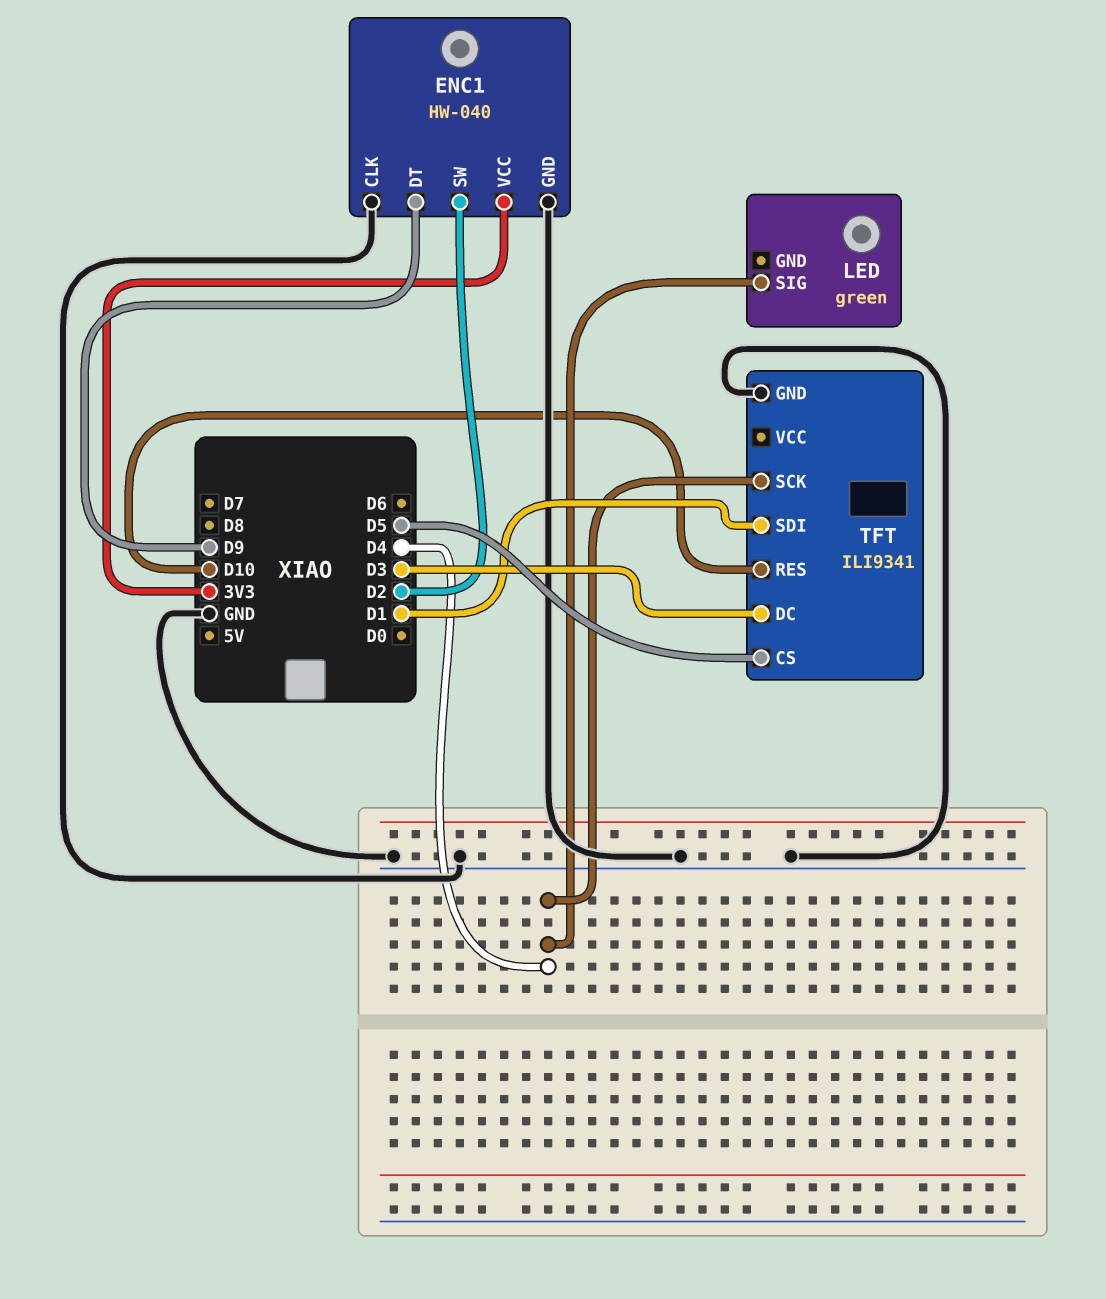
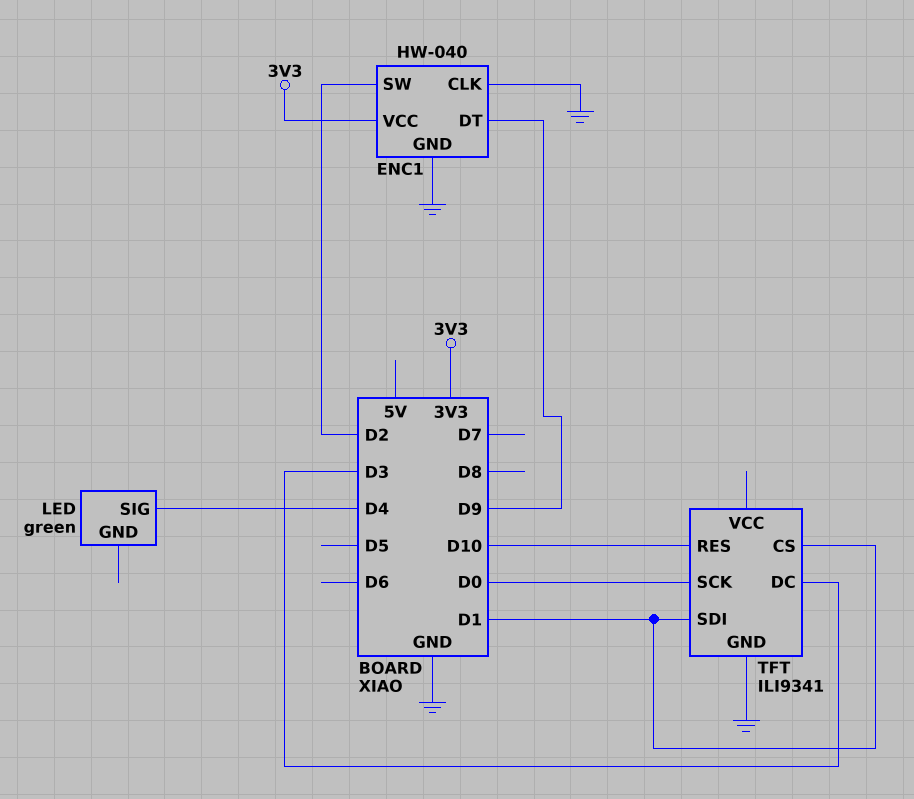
TFT pin CS: D5 -> D1
TFT pin SCK: D4 -> D0

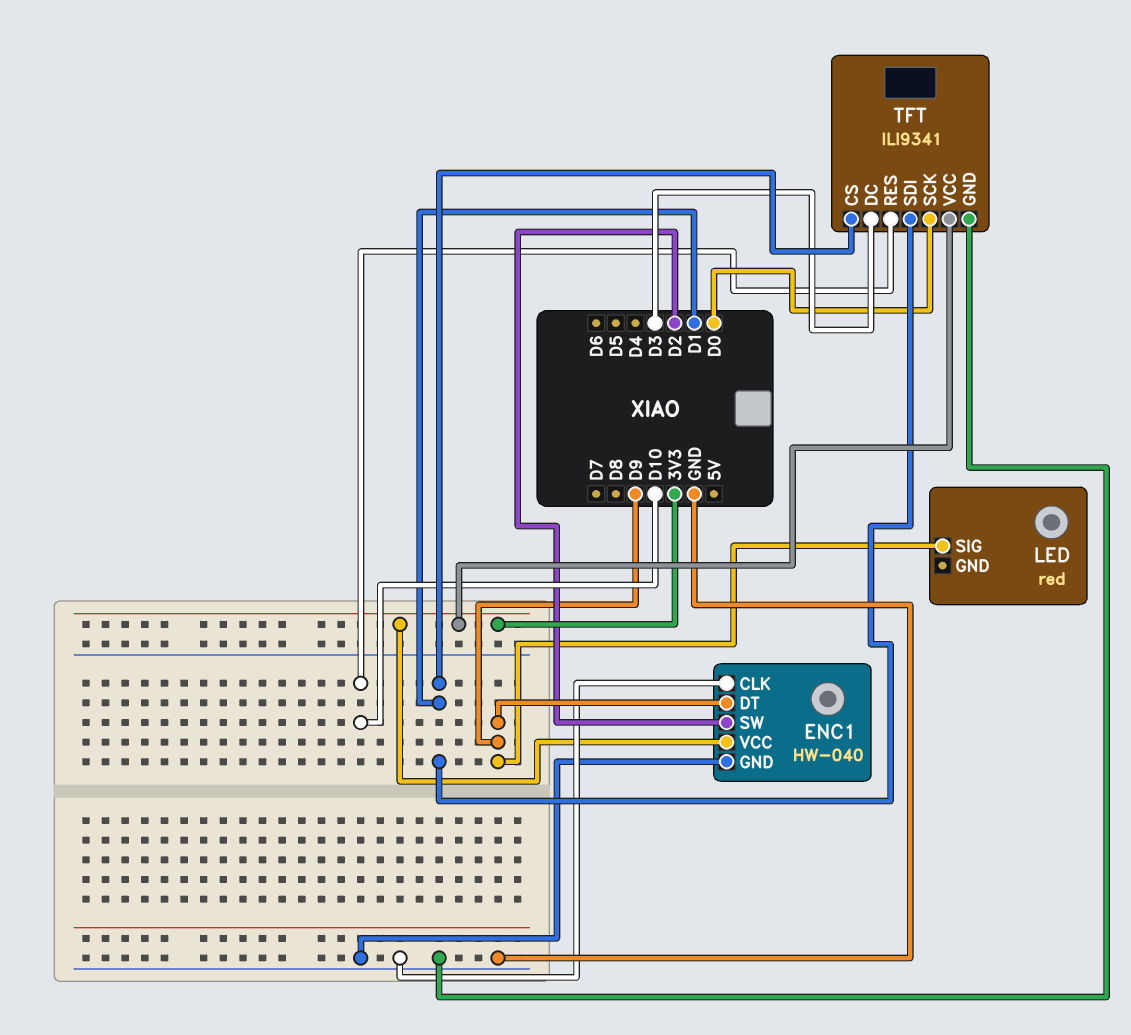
LED: green -> red
LED pin SIG: D4 -> D9
TFT pin VCC: none -> 3V3

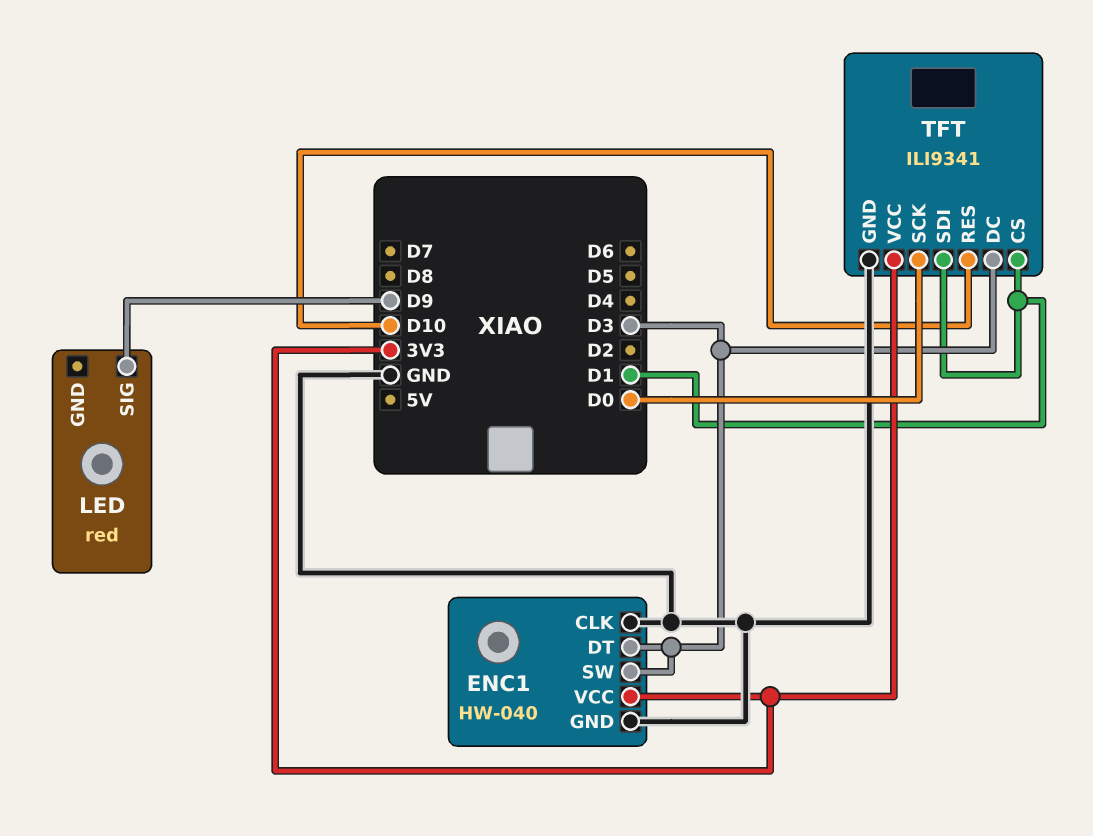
ENC1 pin DT: D9 -> D3
ENC1 pin SW: D2 -> D3

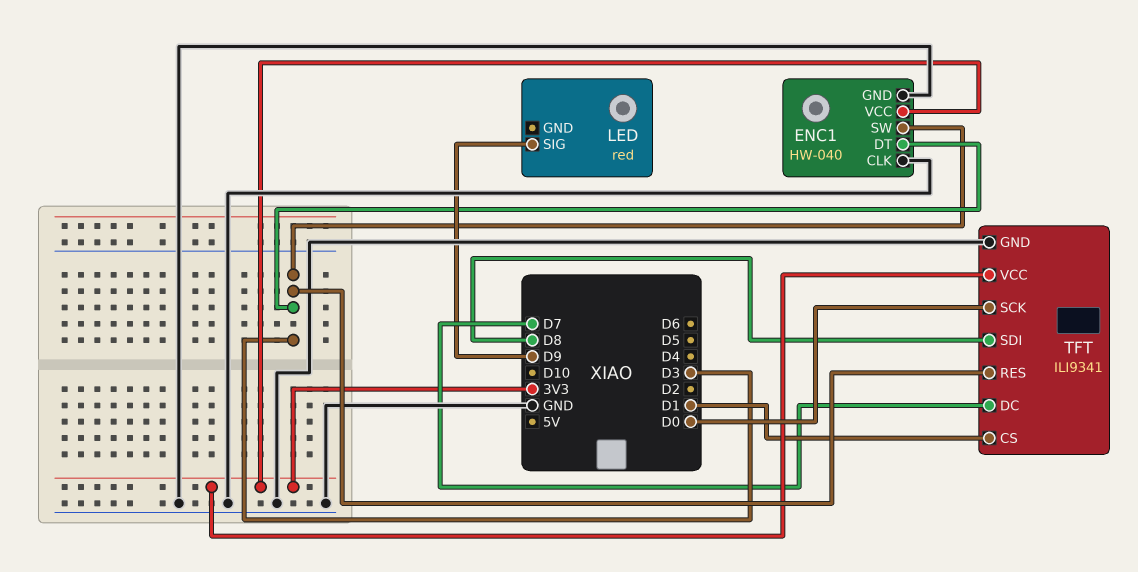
TFT pin DC: D3 -> D7
TFT pin RES: D10 -> D3
TFT pin SDI: D1 -> D8

